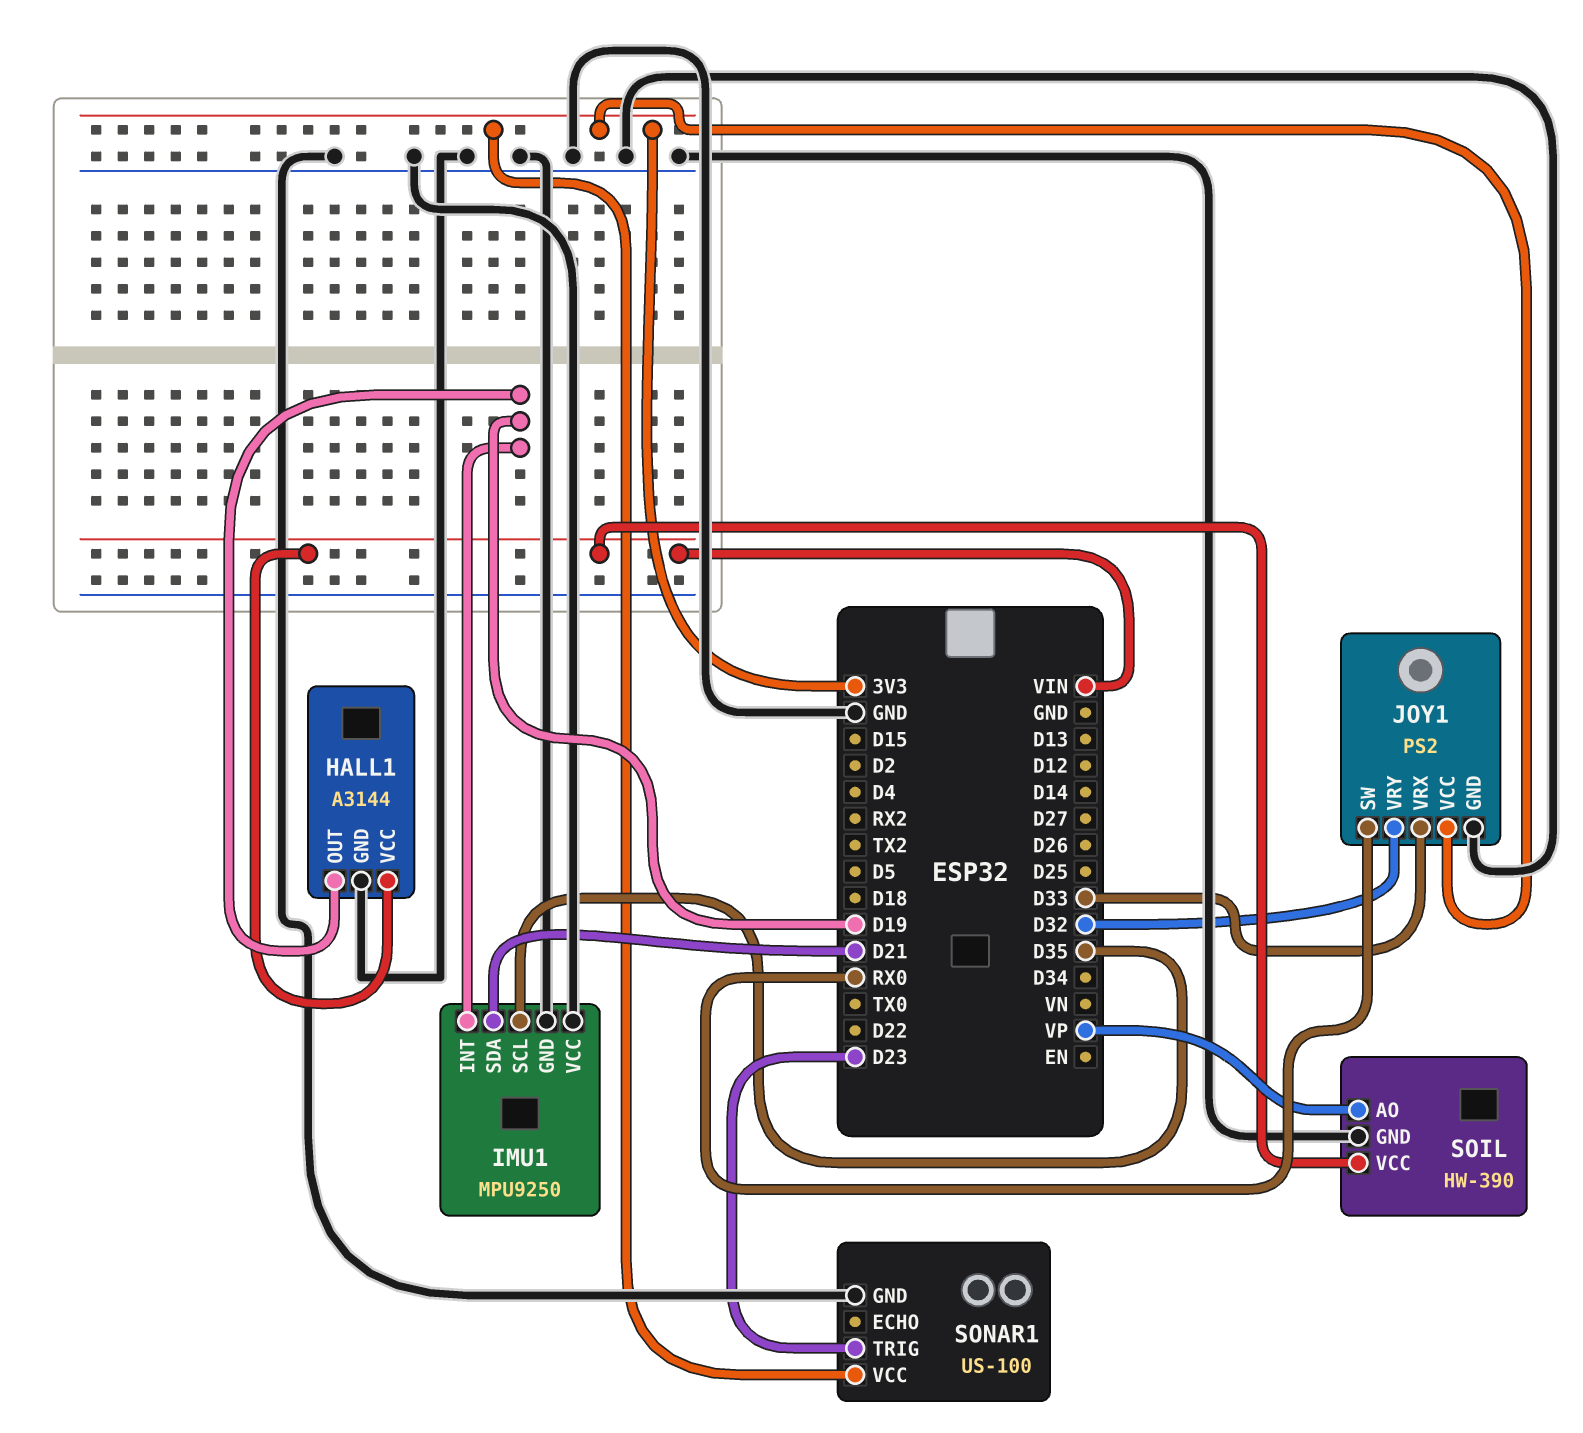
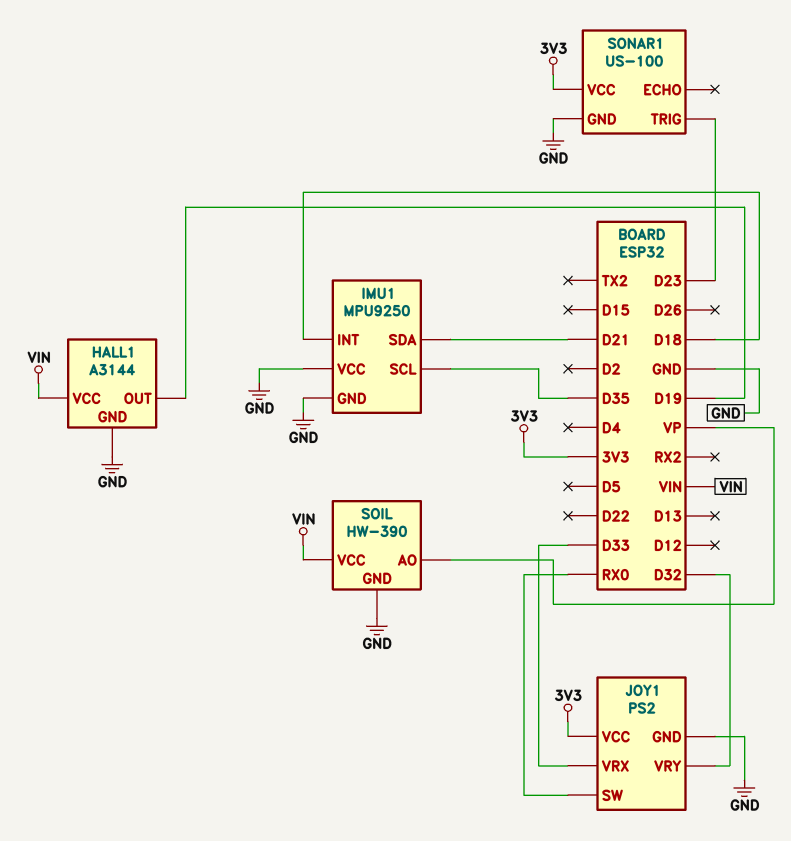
IMU1 pin INT: D19 -> D18

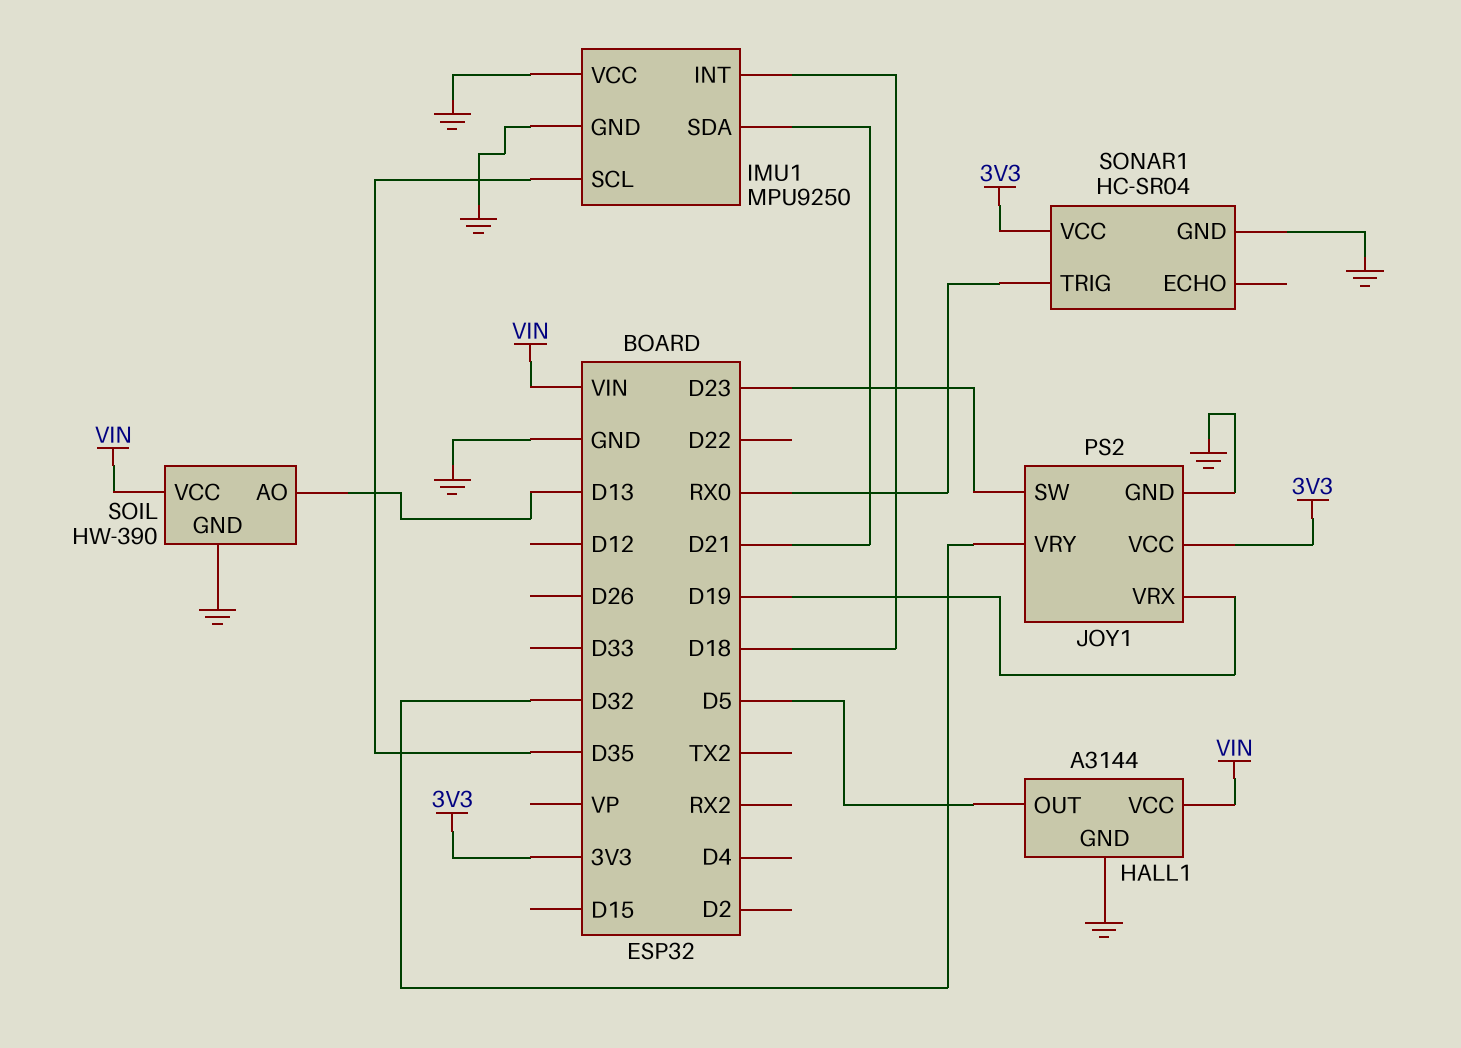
HALL1 pin OUT: D19 -> D5
JOY1 pin SW: RX0 -> D23
JOY1 pin VRX: D33 -> D19
SOIL pin AO: VP -> D13
SONAR1: US-100 -> HC-SR04
SONAR1 pin TRIG: D23 -> RX0

